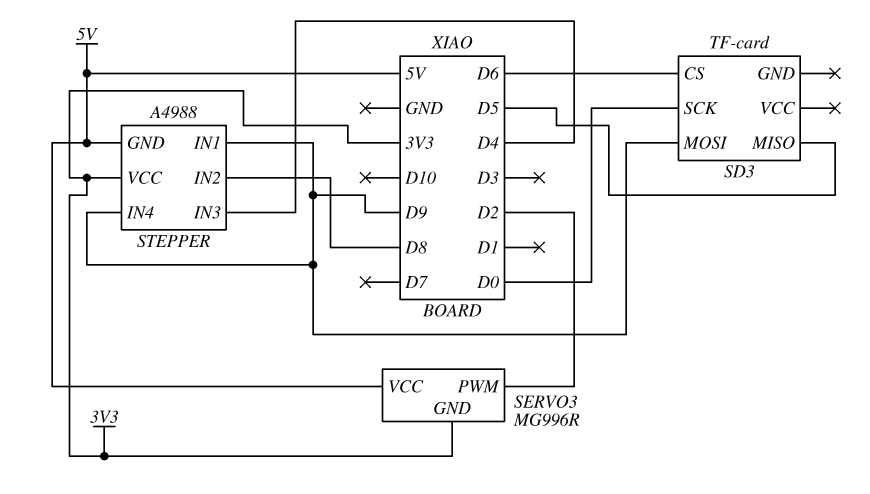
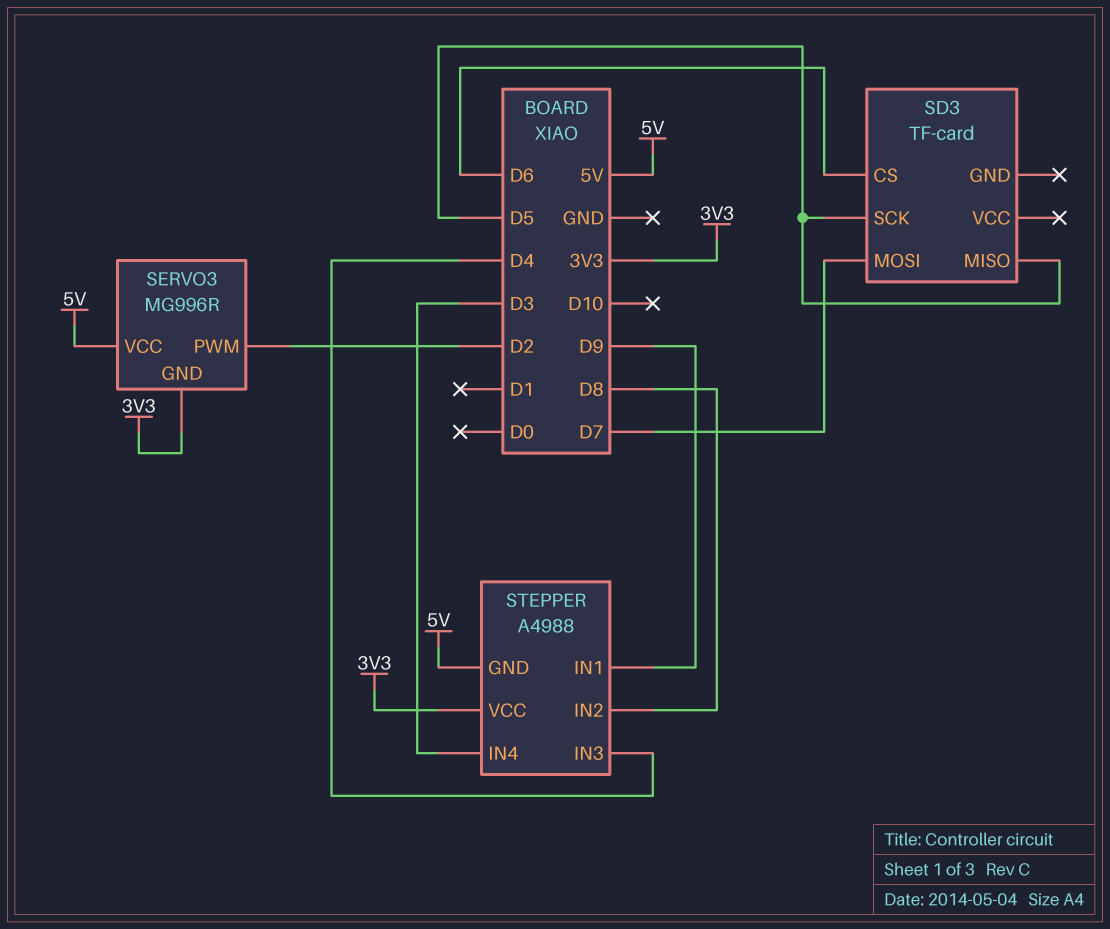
SD3 pin MOSI: D9 -> D7
SD3 pin SCK: D0 -> D5
STEPPER pin IN4: D9 -> D3

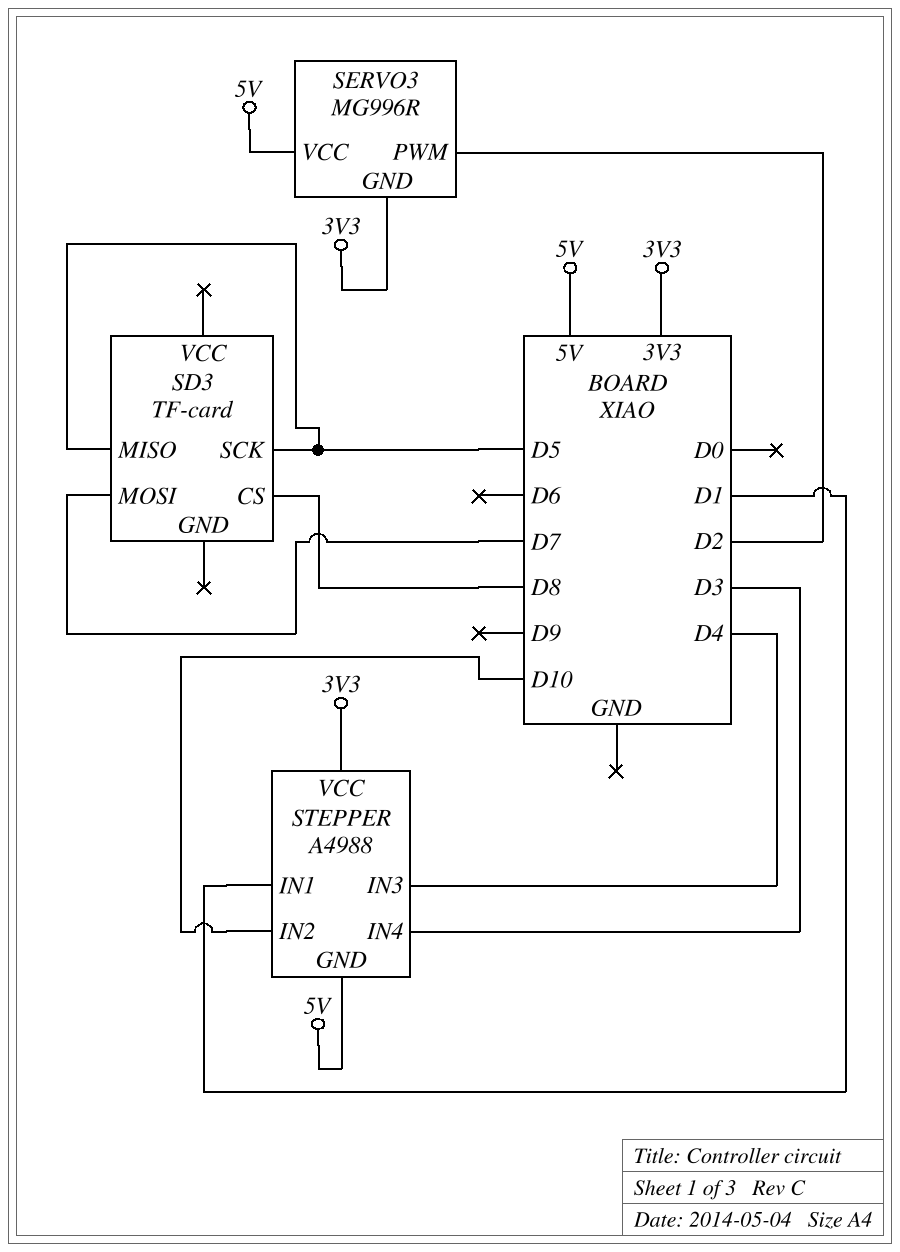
SD3 pin CS: D6 -> D8
STEPPER pin IN1: D9 -> D1
STEPPER pin IN2: D8 -> D10

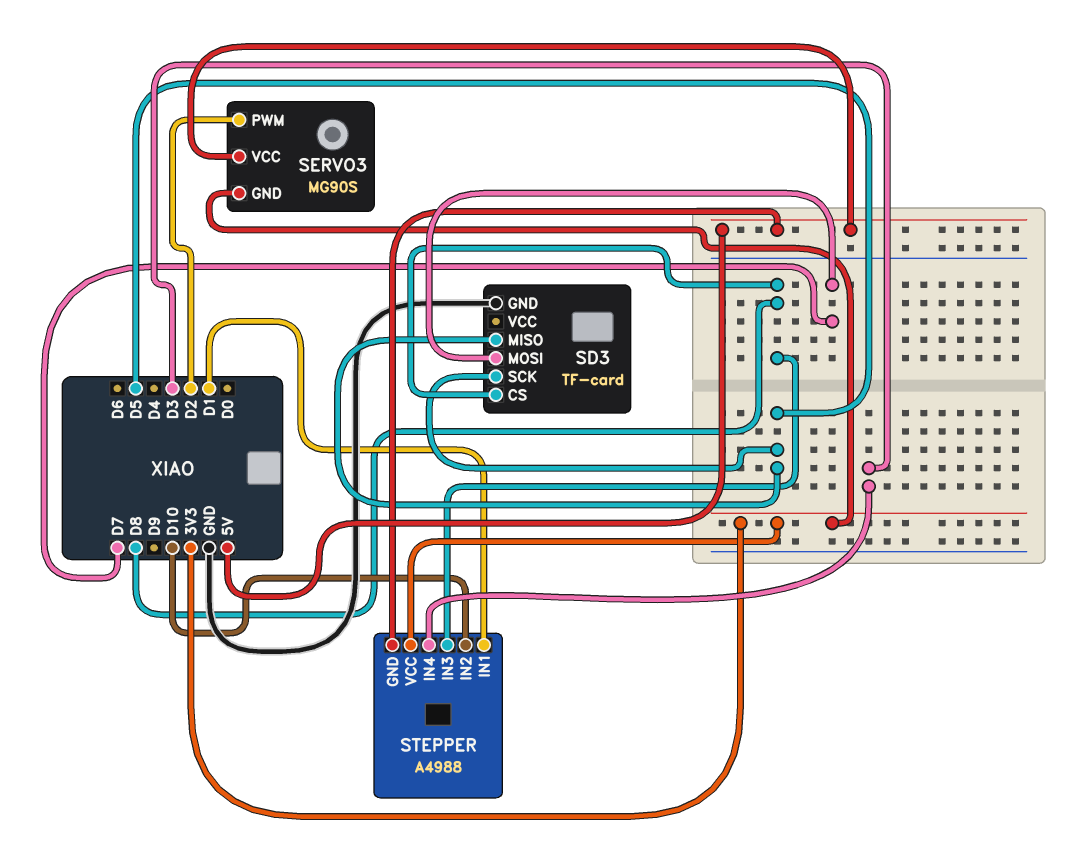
SD3 pin GND: none -> GND
SERVO3: MG996R -> MG90S
STEPPER pin IN3: D4 -> D8

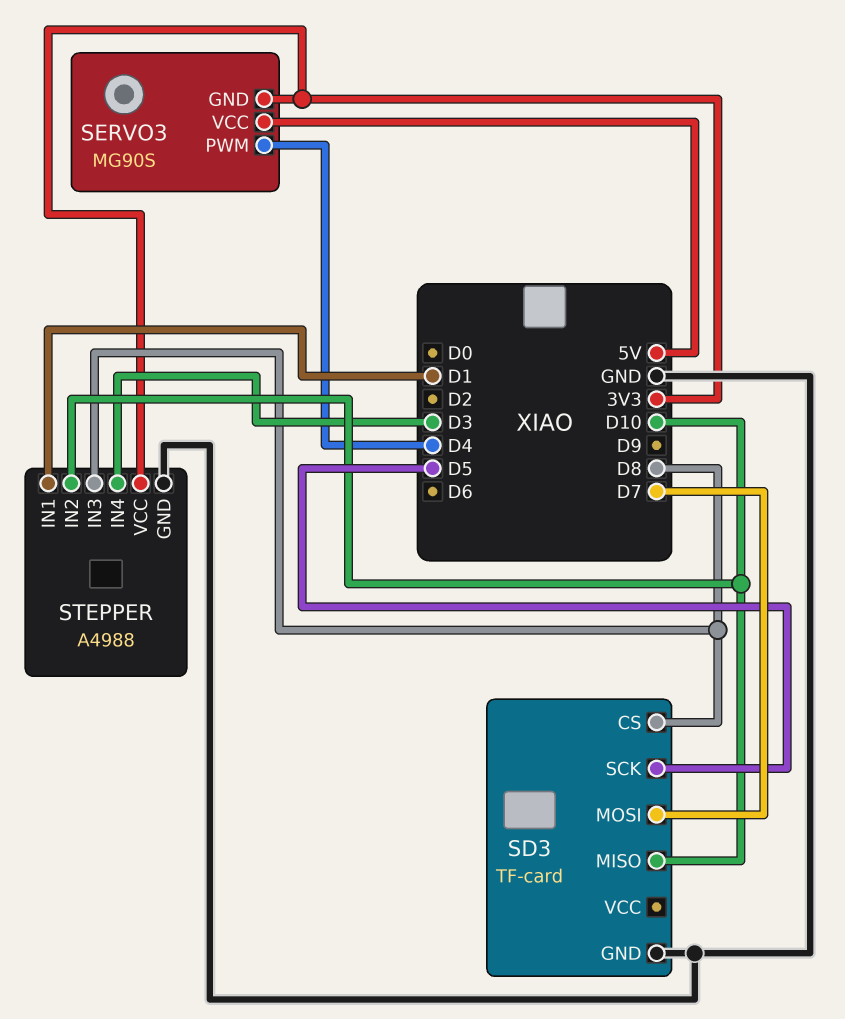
SD3 pin MISO: D5 -> D10
SERVO3 pin PWM: D2 -> D4
STEPPER pin GND: 5V -> GND

